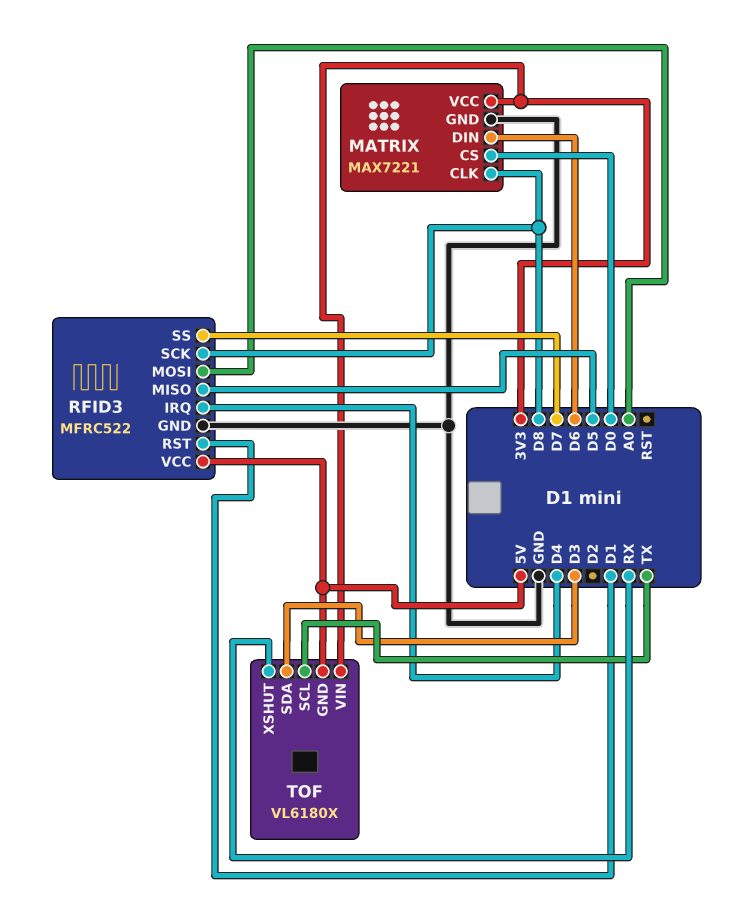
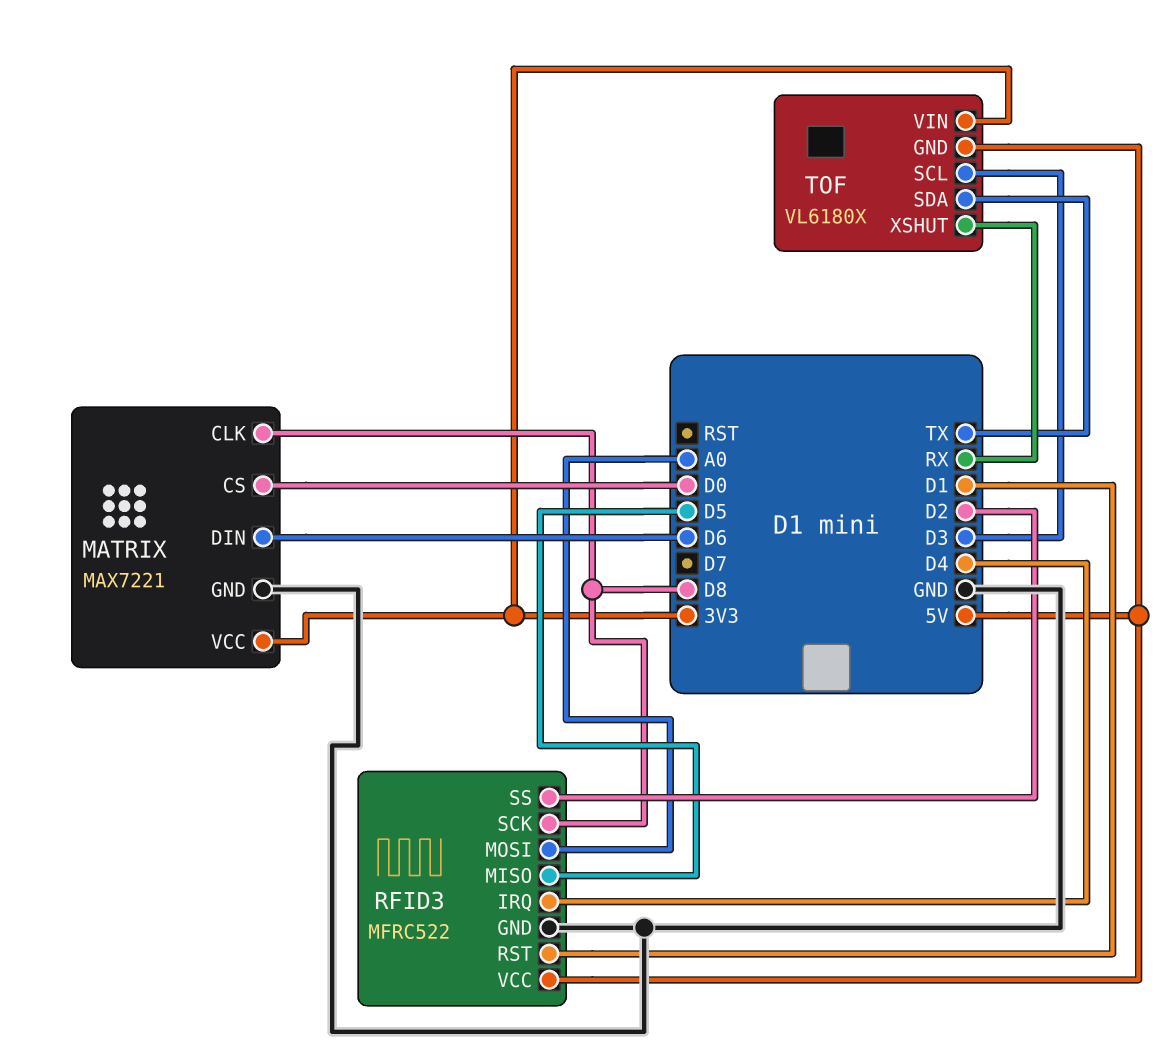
RFID3 pin SS: D7 -> D2
TOF pin SCL: TX -> D3
TOF pin SDA: D3 -> TX

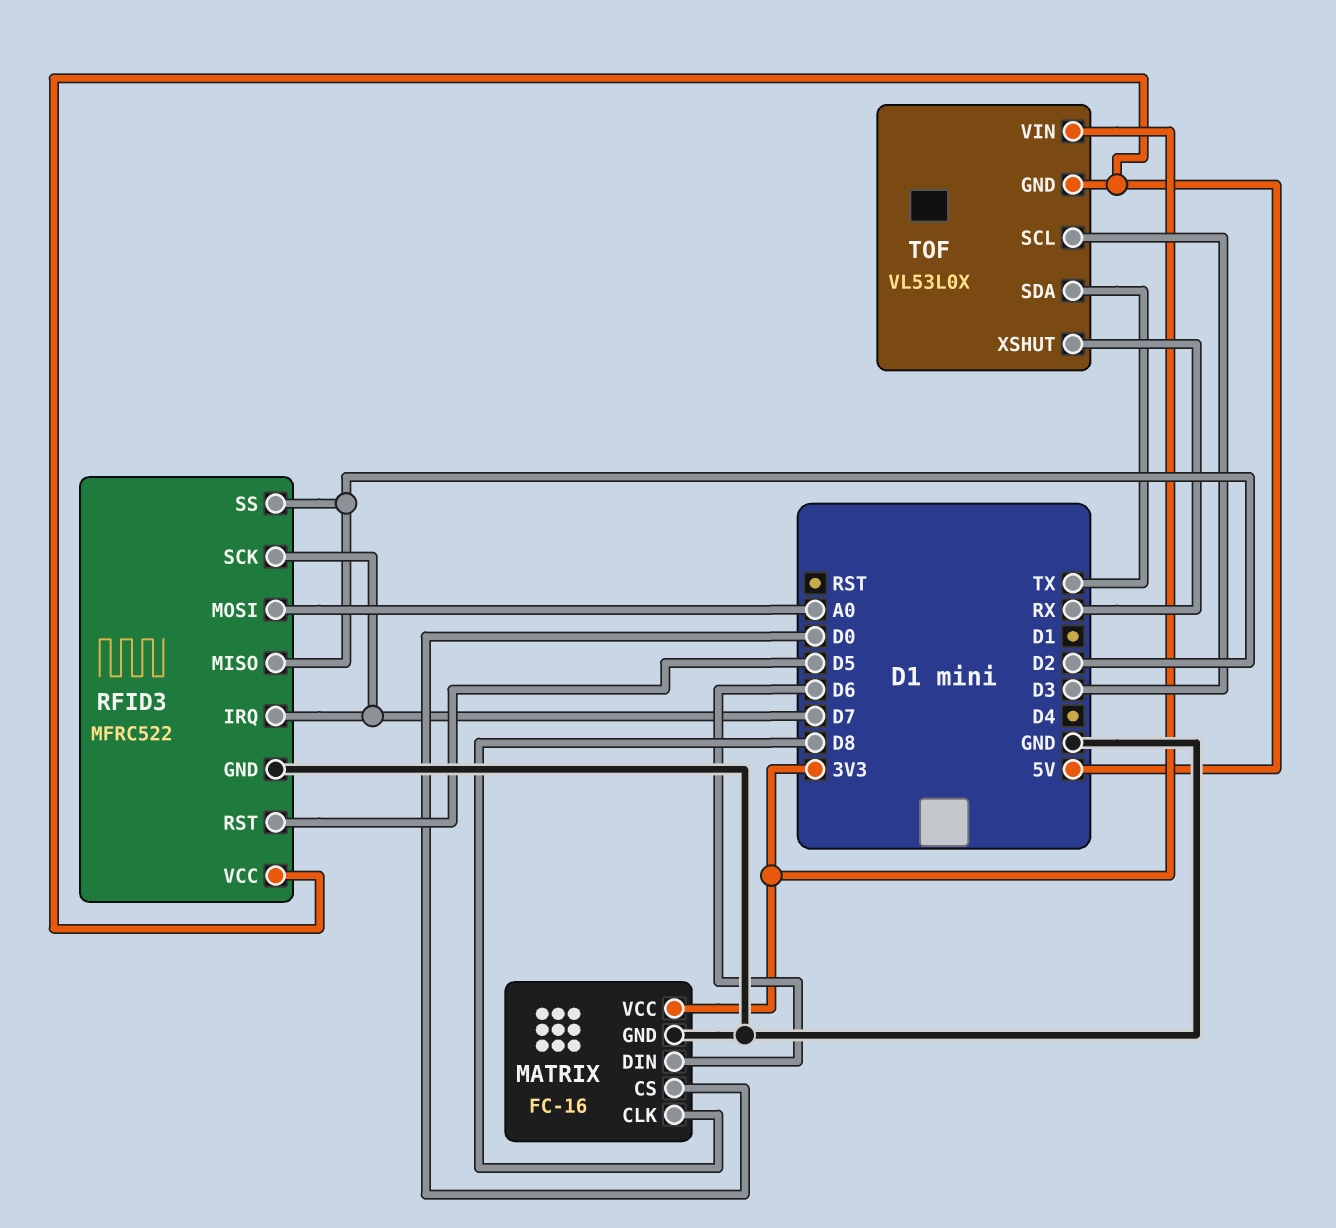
MATRIX: MAX7221 -> FC-16
RFID3 pin IRQ: D4 -> D7
RFID3 pin MISO: D5 -> D2
RFID3 pin RST: D1 -> D5
RFID3 pin SCK: D8 -> D7
TOF: VL6180X -> VL53L0X

